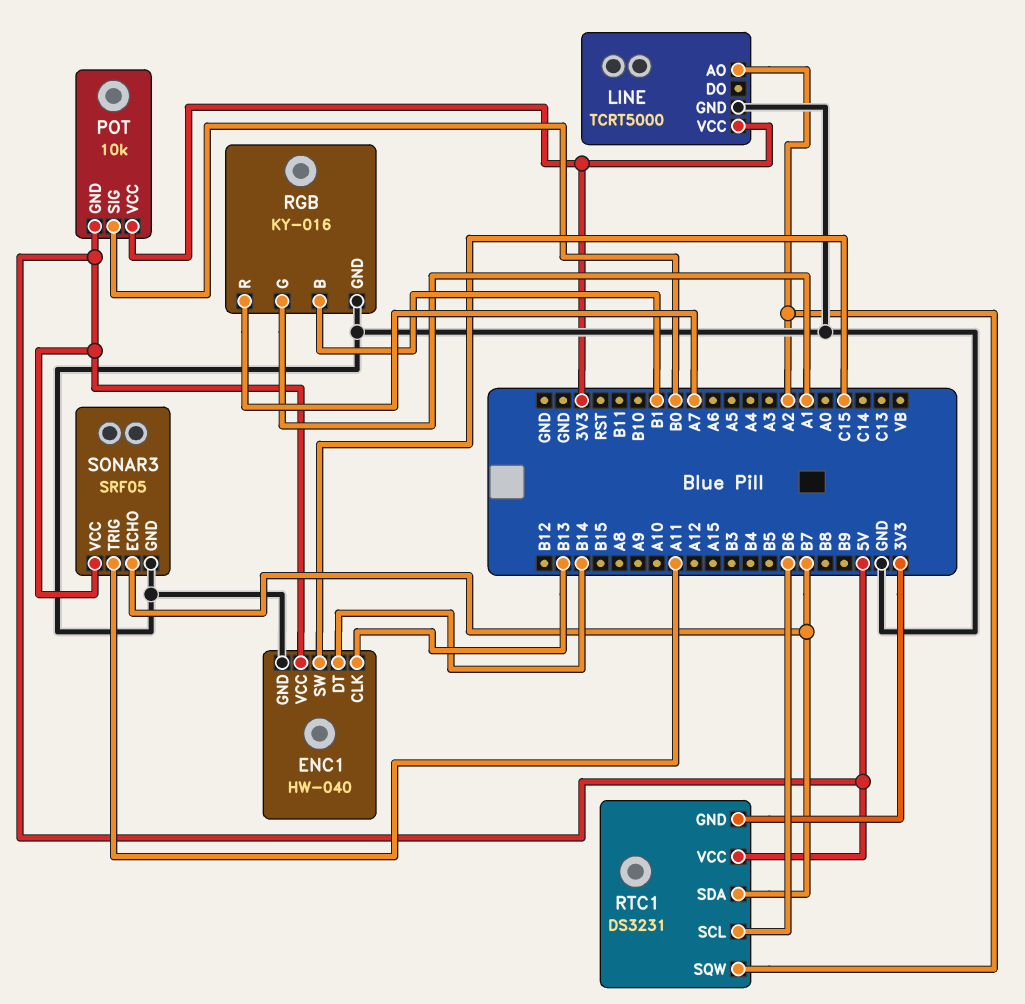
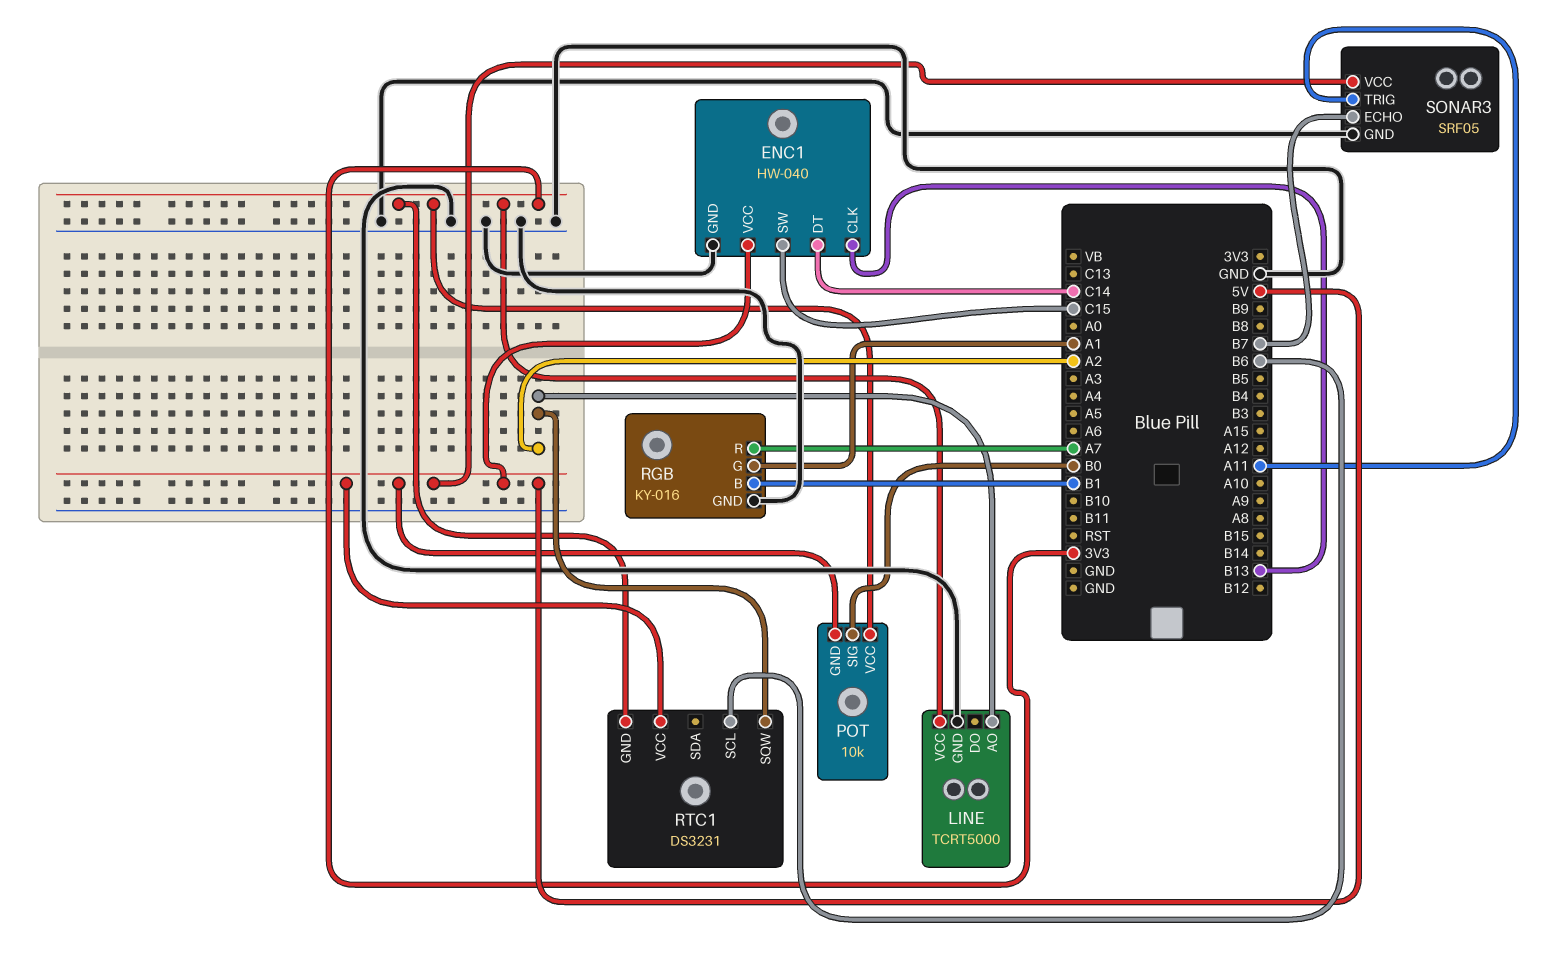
ENC1 pin DT: B14 -> C14
RTC1 pin SDA: B7 -> none

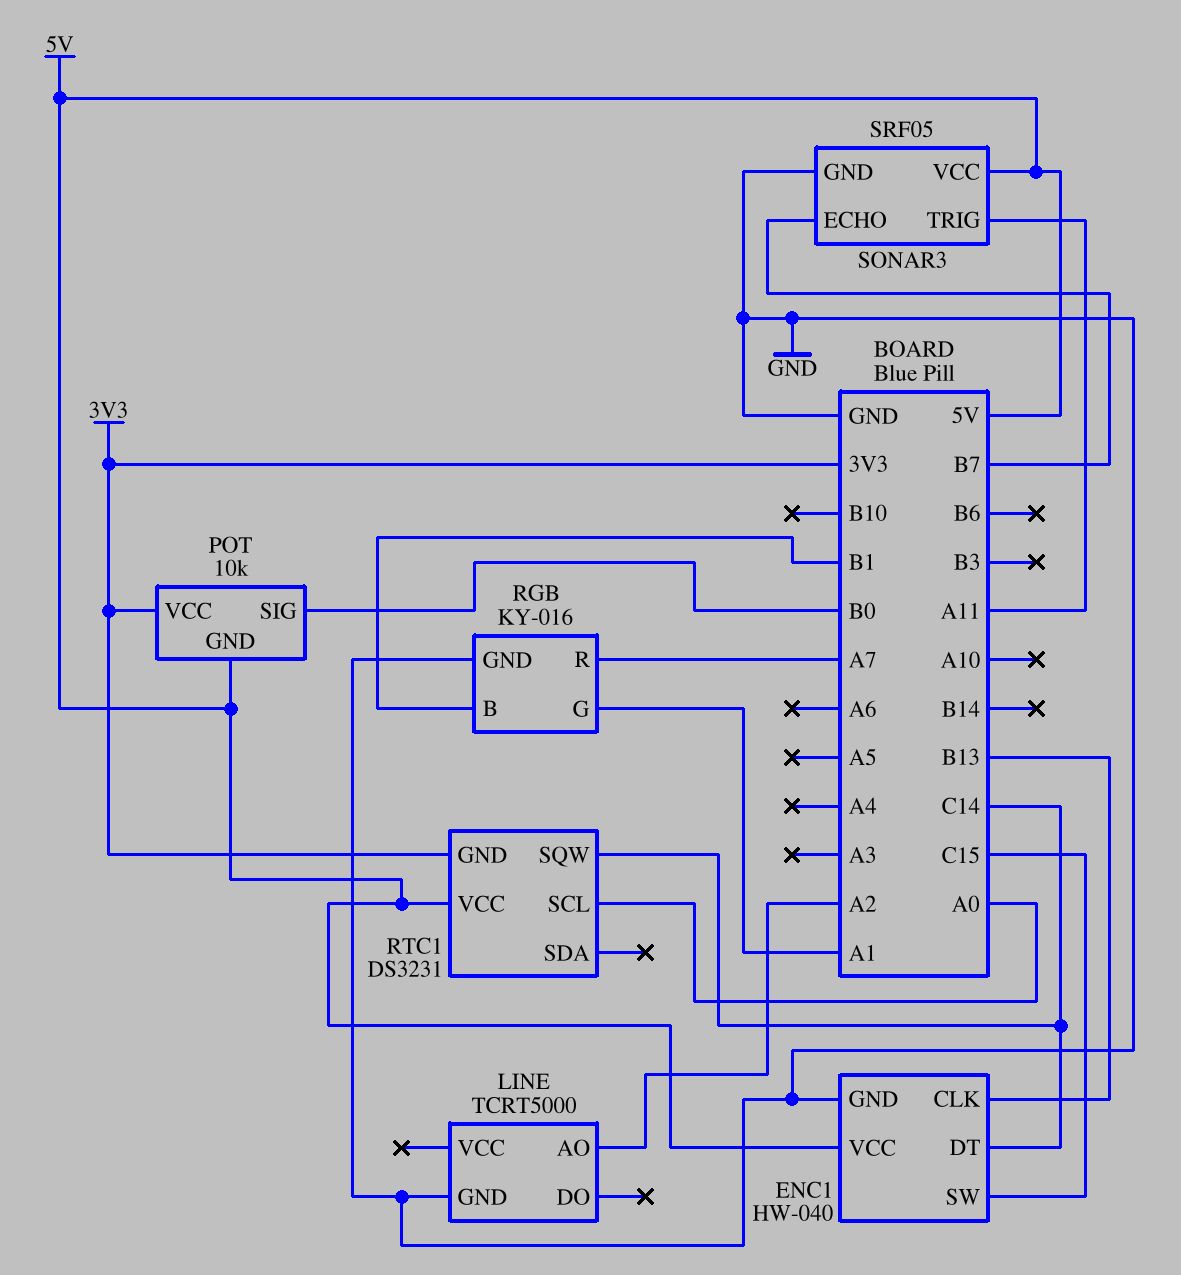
LINE pin VCC: 3V3 -> none
RTC1 pin SCL: B6 -> A0
RTC1 pin SQW: A2 -> C14

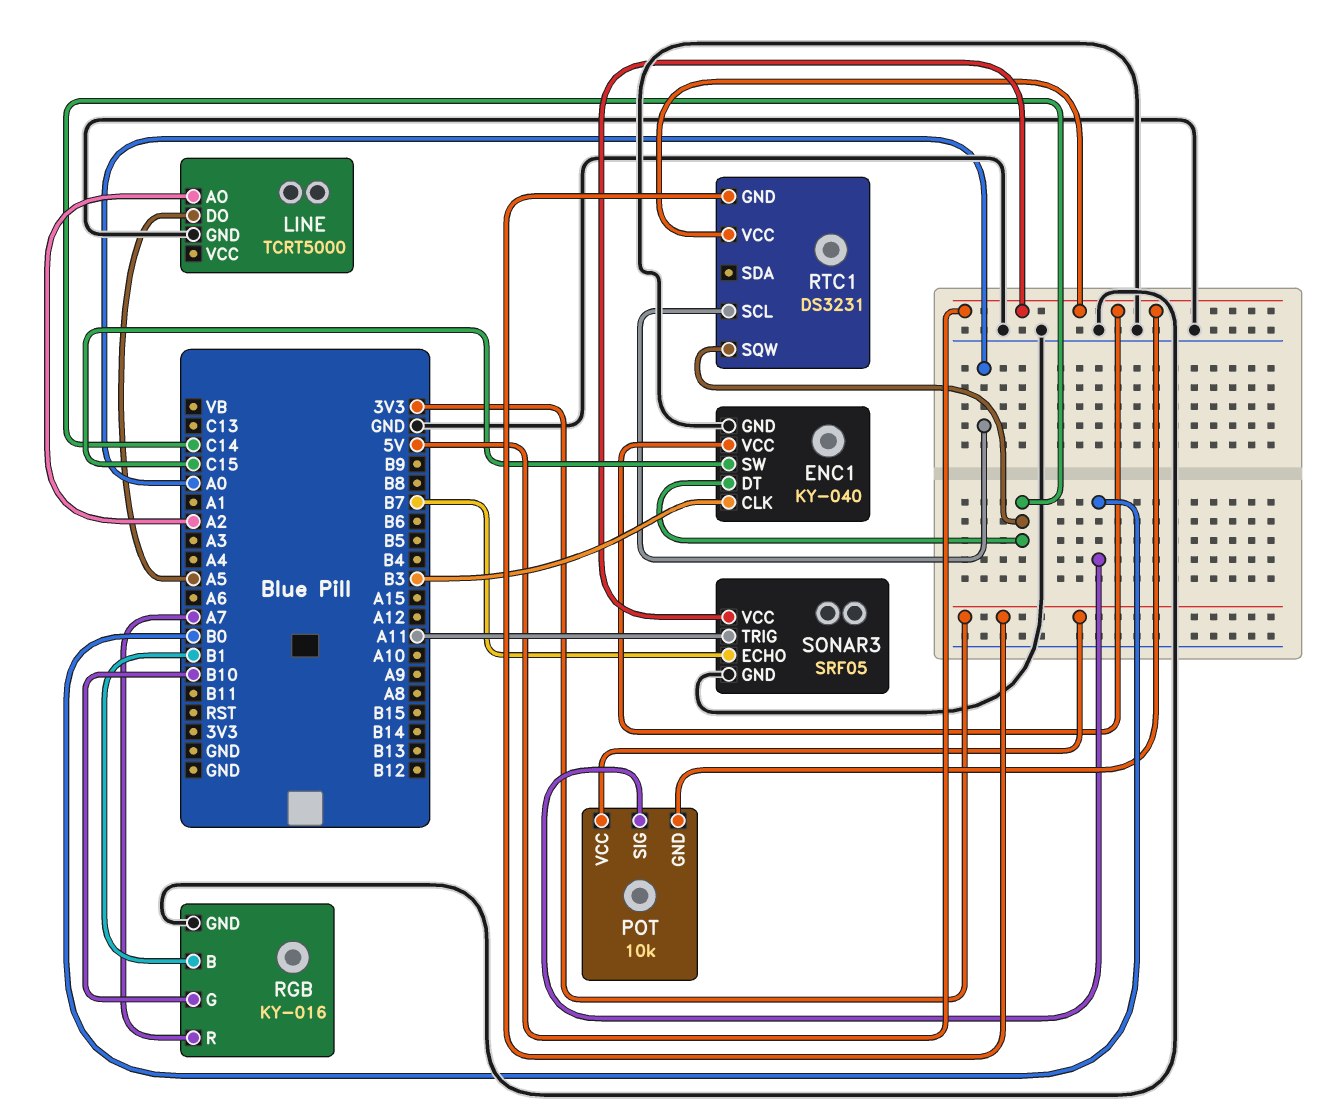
ENC1: HW-040 -> KY-040
ENC1 pin CLK: B13 -> B3
LINE pin DO: none -> A5
RGB pin G: A1 -> B10

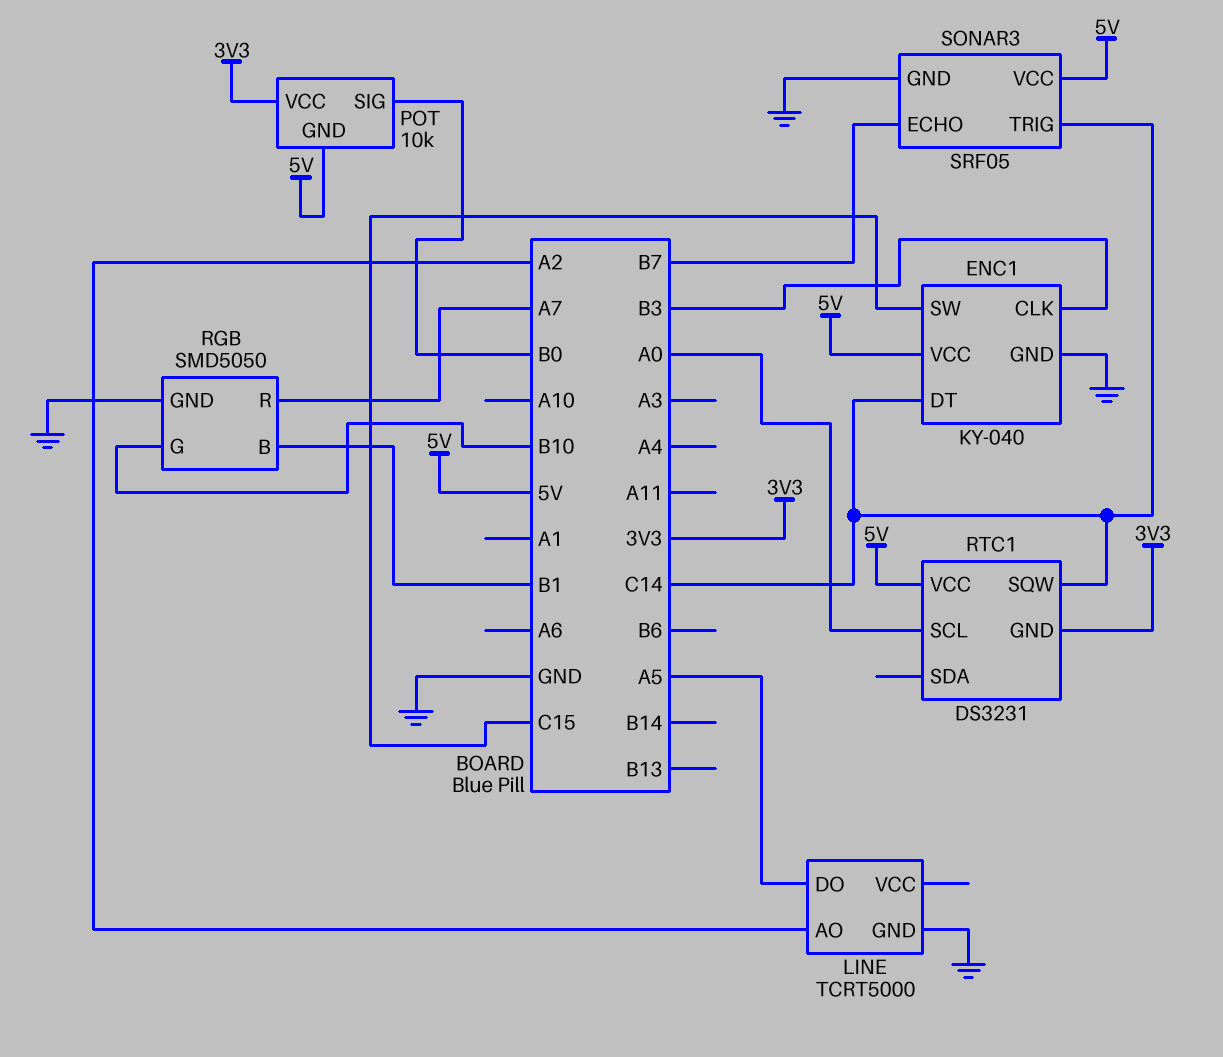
RGB: KY-016 -> SMD5050
SONAR3 pin TRIG: A11 -> C14

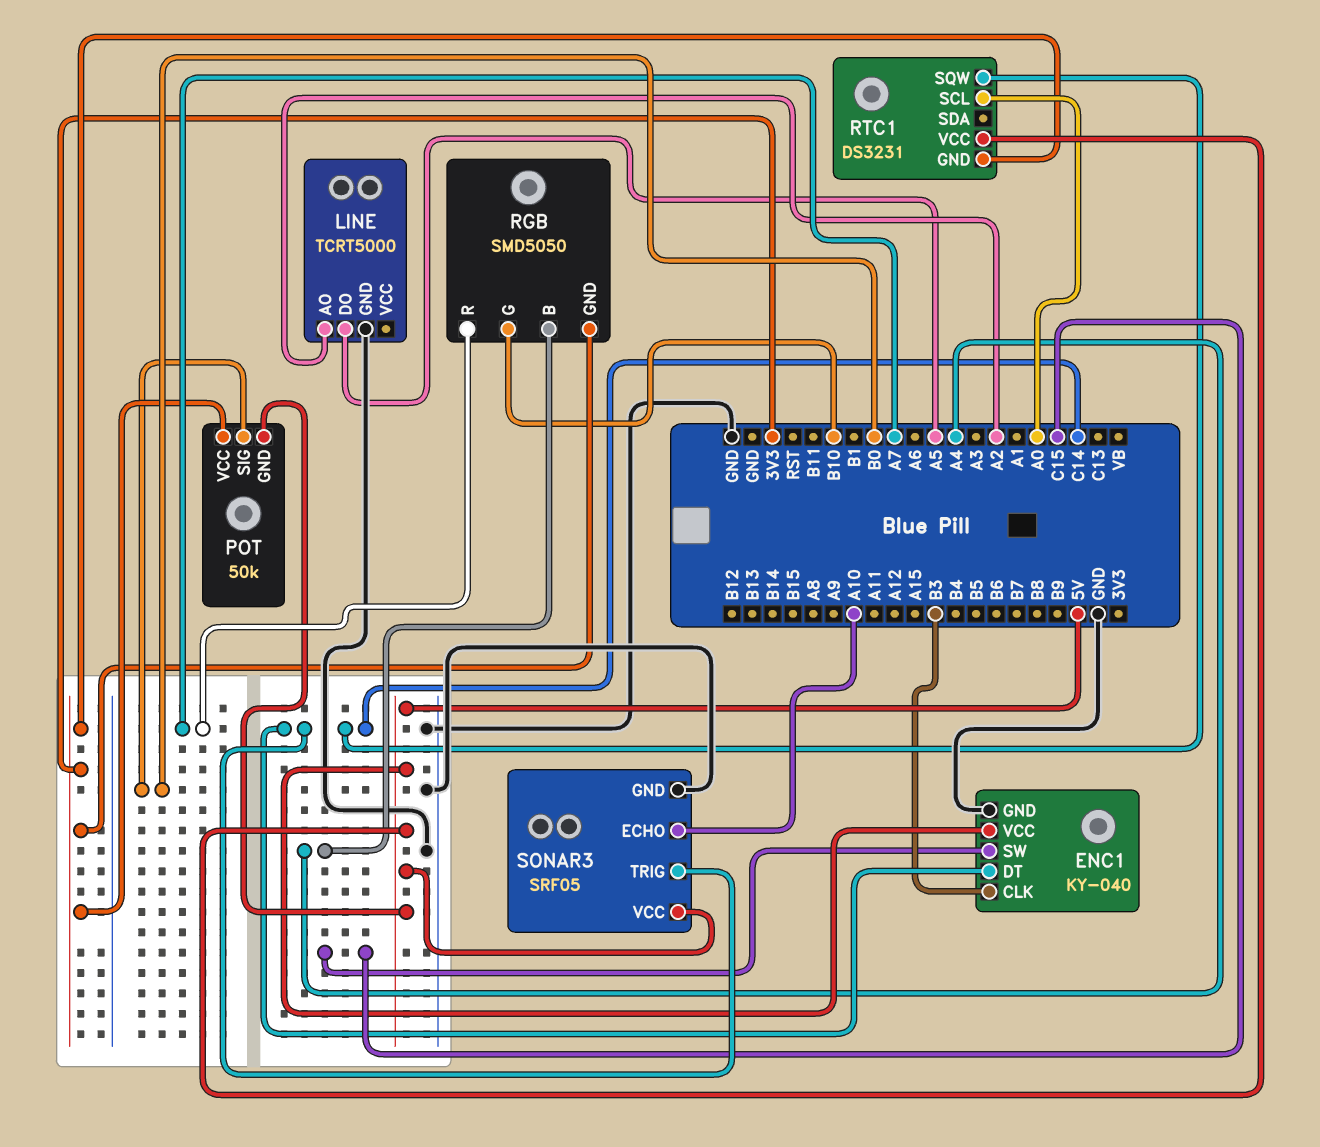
POT: 10k -> 50k
RGB pin B: B1 -> A4
RGB pin GND: GND -> 3V3
SONAR3 pin ECHO: B7 -> A10

